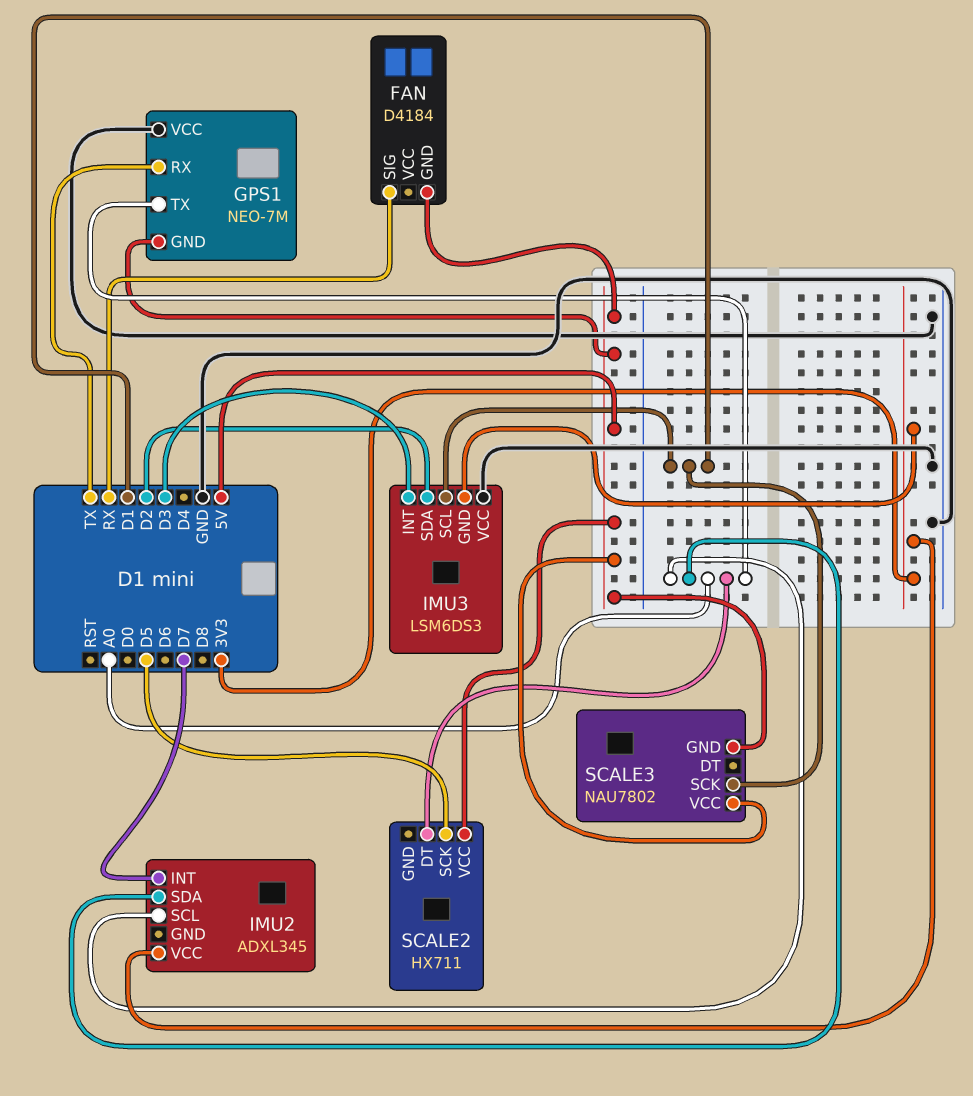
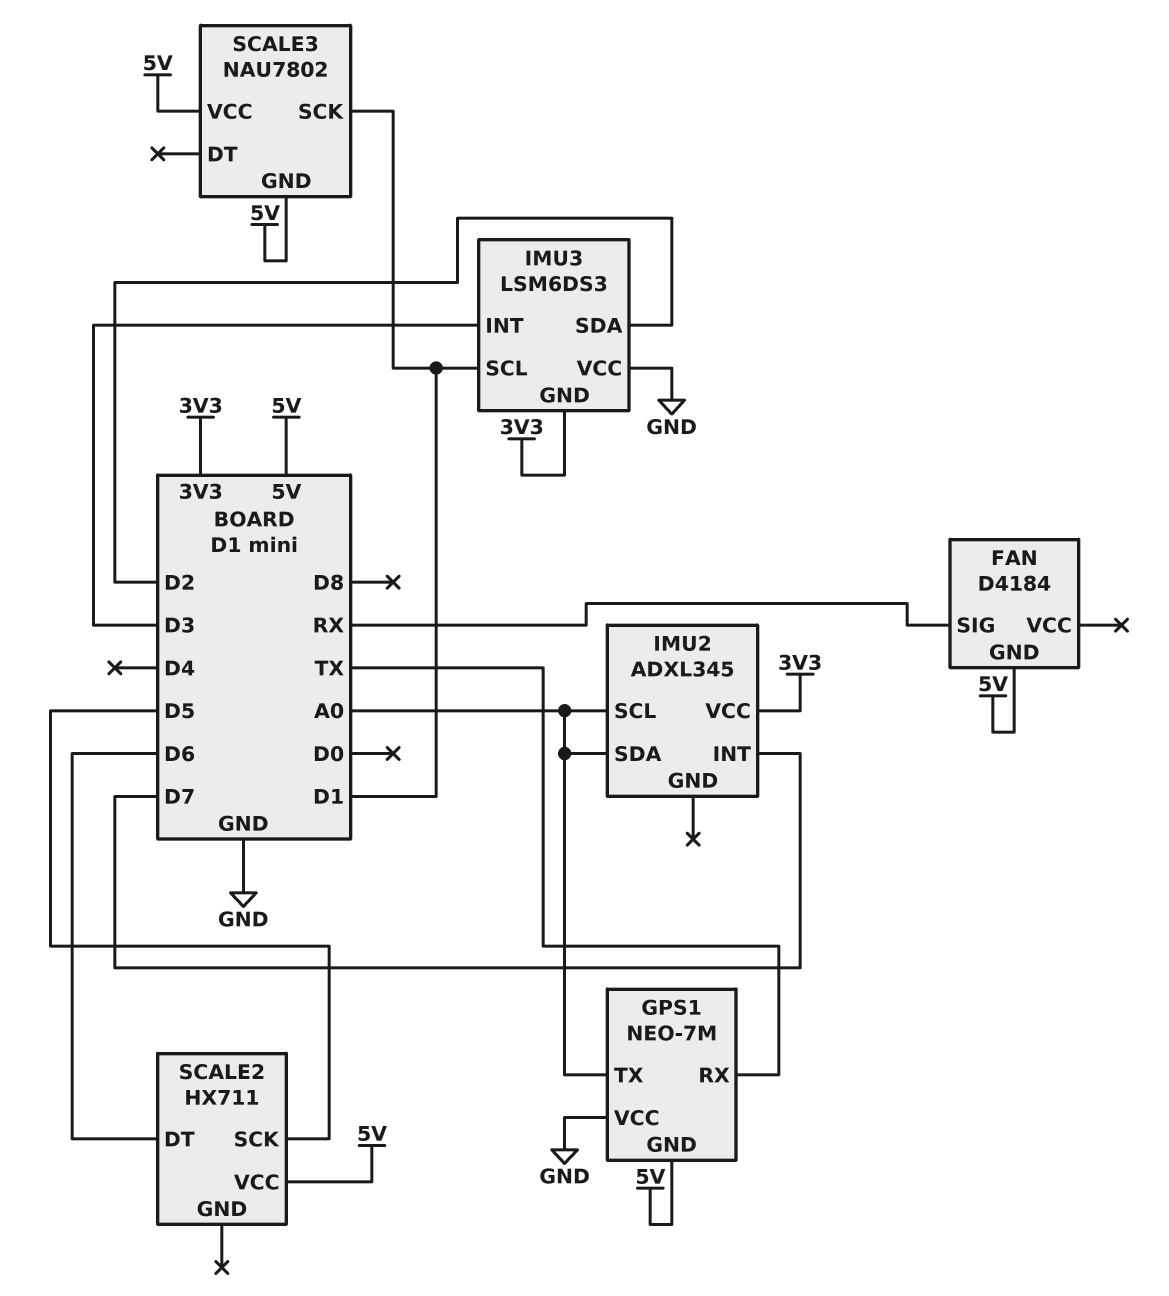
SCALE2 pin DT: A0 -> D6

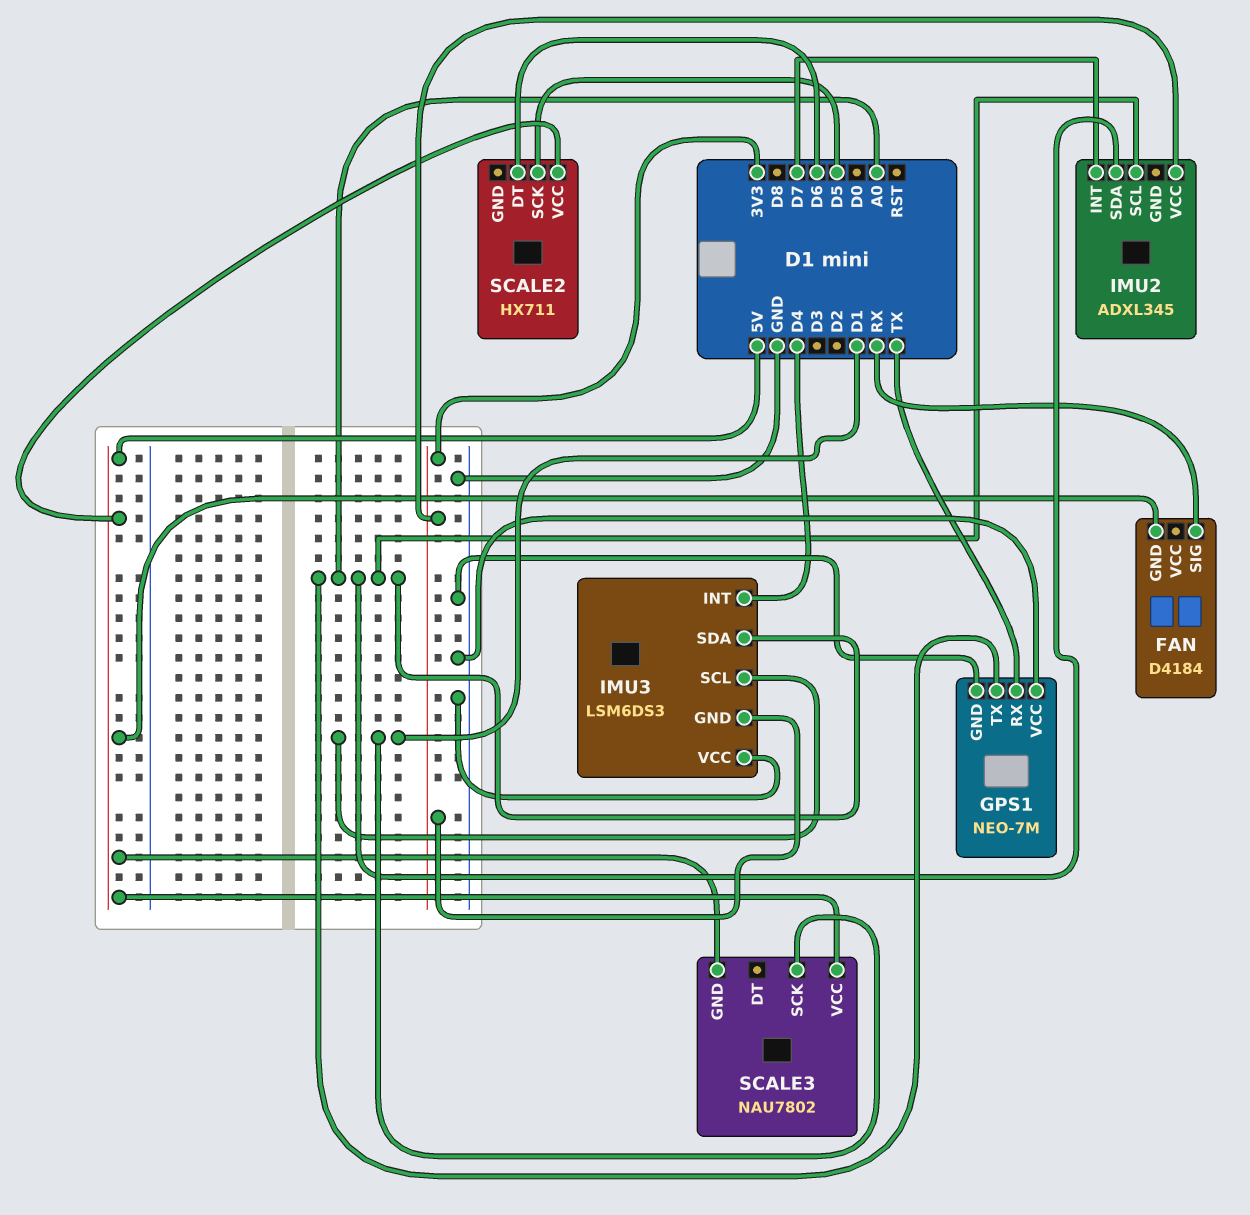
GPS1 pin GND: 5V -> GND
IMU3 pin INT: D3 -> D4
IMU3 pin SDA: D2 -> A0

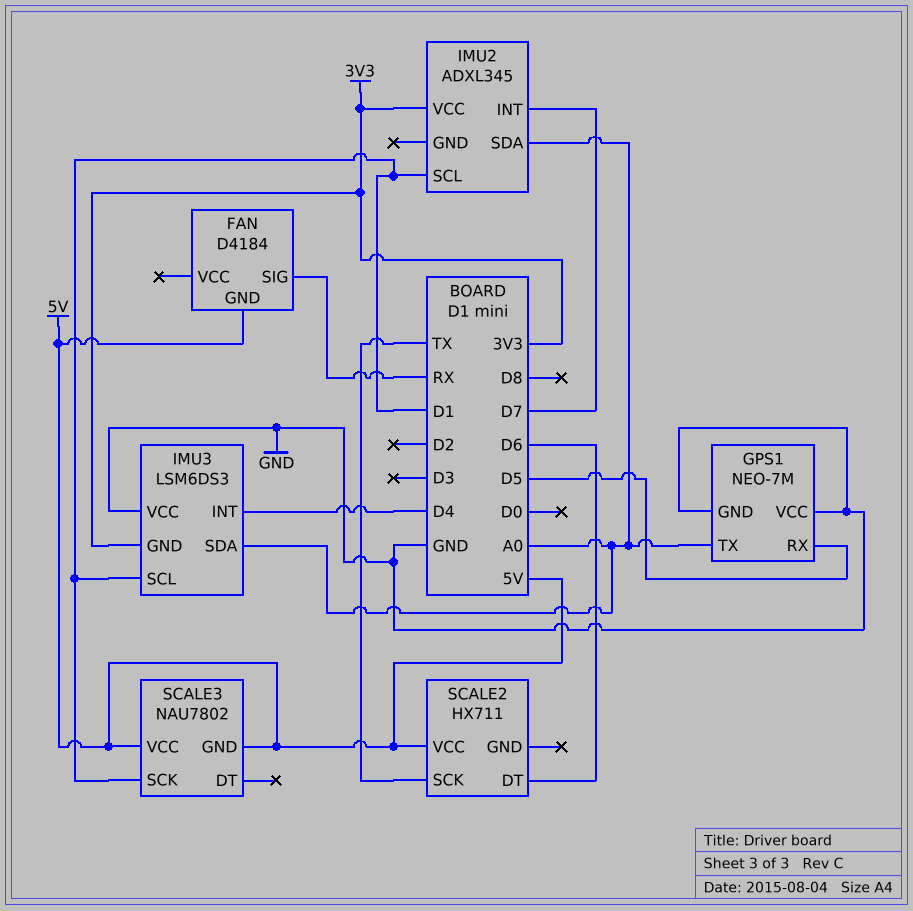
GPS1 pin RX: TX -> D5
IMU2 pin SCL: A0 -> D1
SCALE2 pin SCK: D5 -> TX

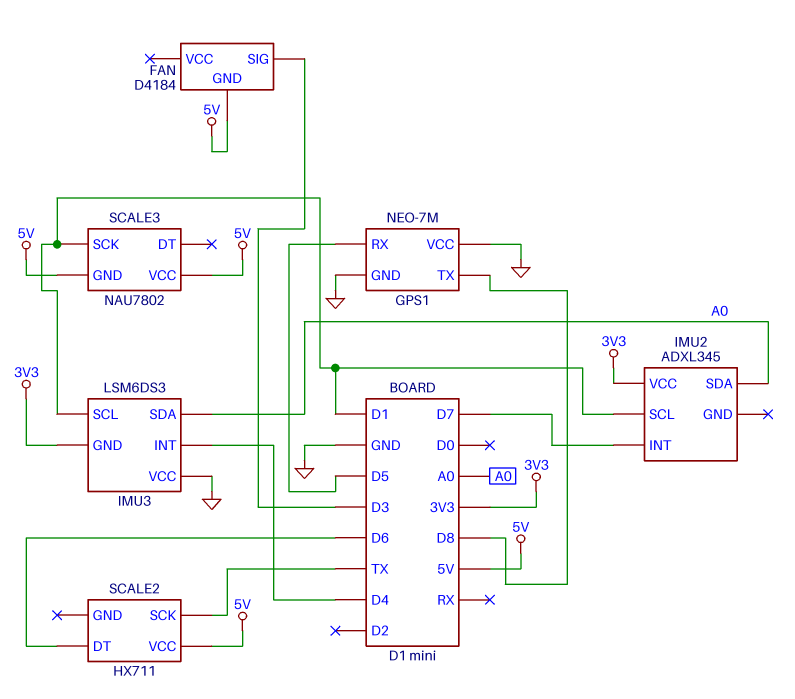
FAN pin SIG: RX -> D3
GPS1 pin TX: A0 -> D8

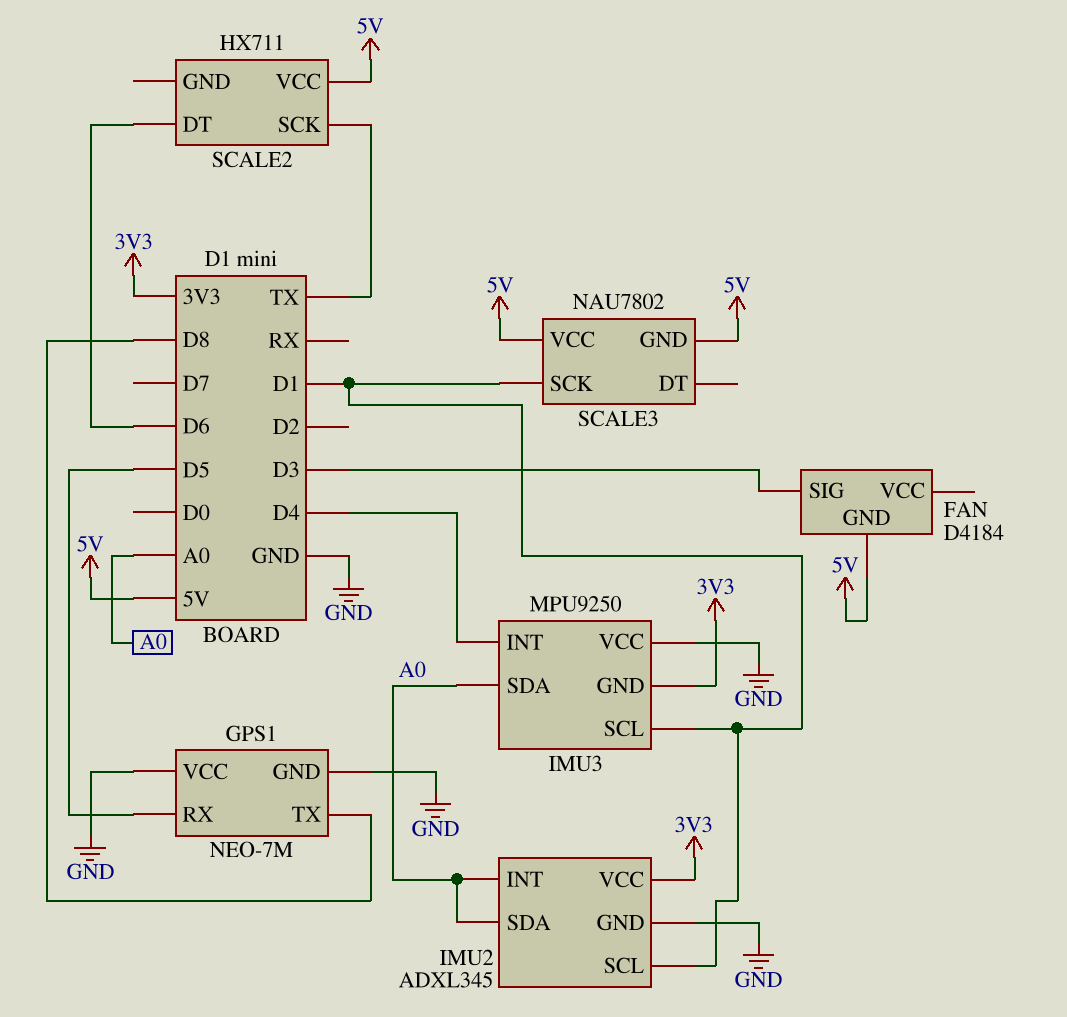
IMU2 pin GND: none -> GND
IMU2 pin INT: D7 -> A0
IMU3: LSM6DS3 -> MPU9250

